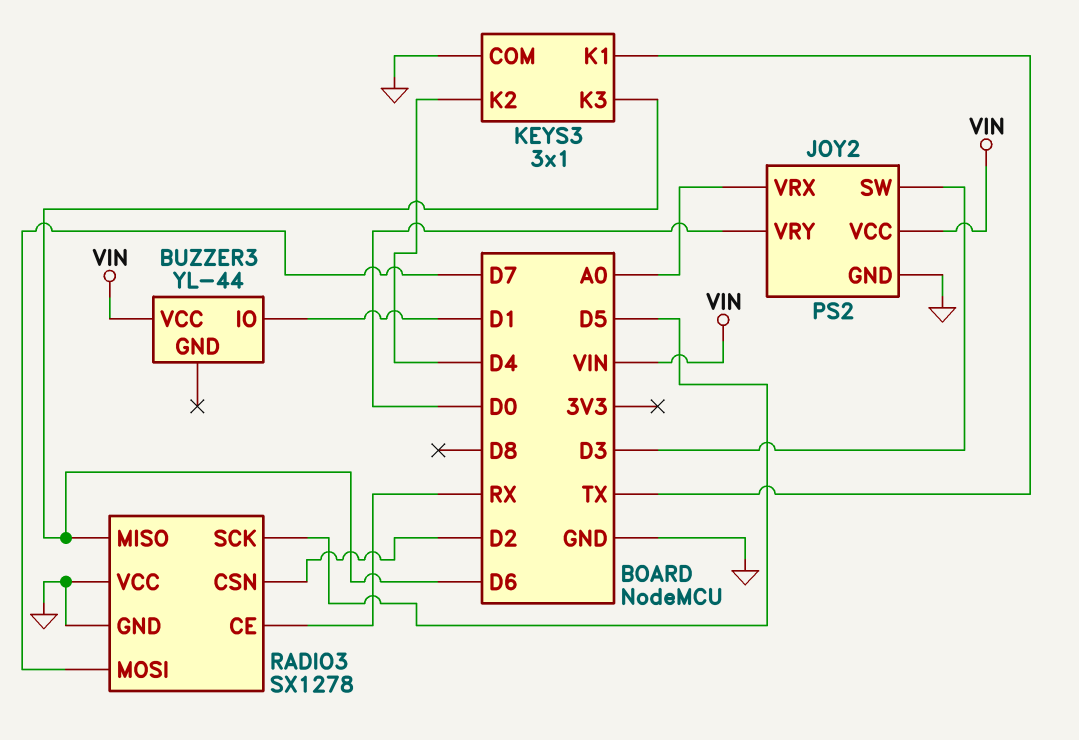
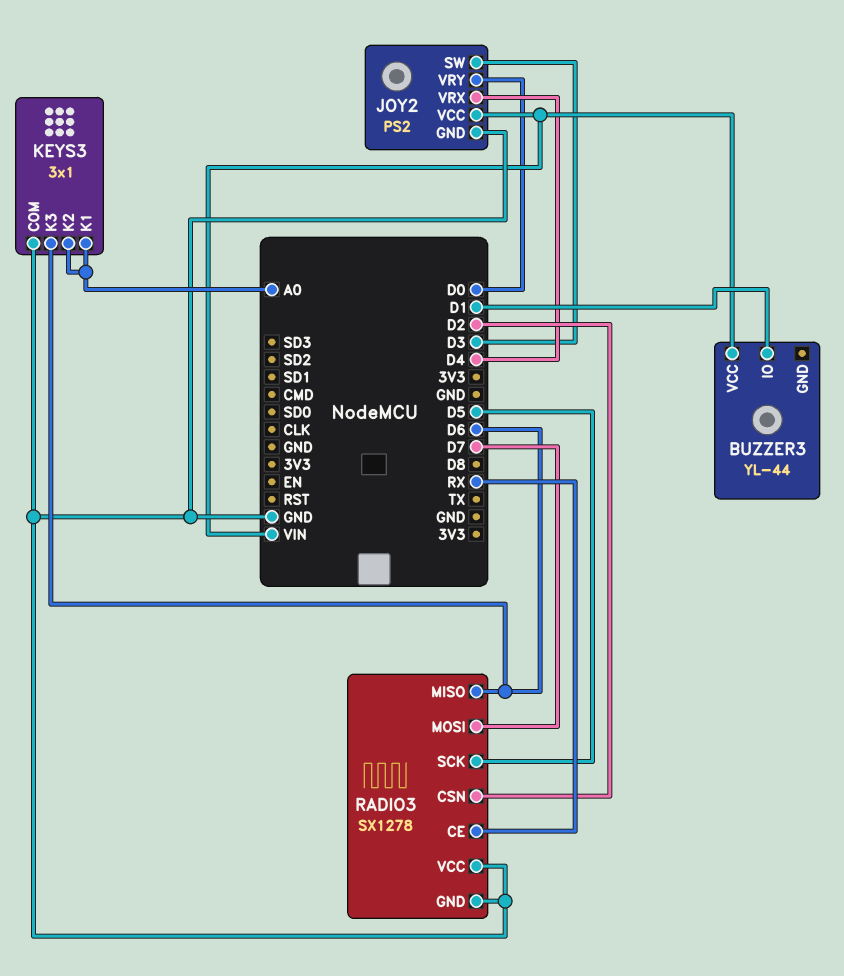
JOY2 pin VRX: A0 -> D4
KEYS3 pin K1: TX -> A0
KEYS3 pin K2: D4 -> A0

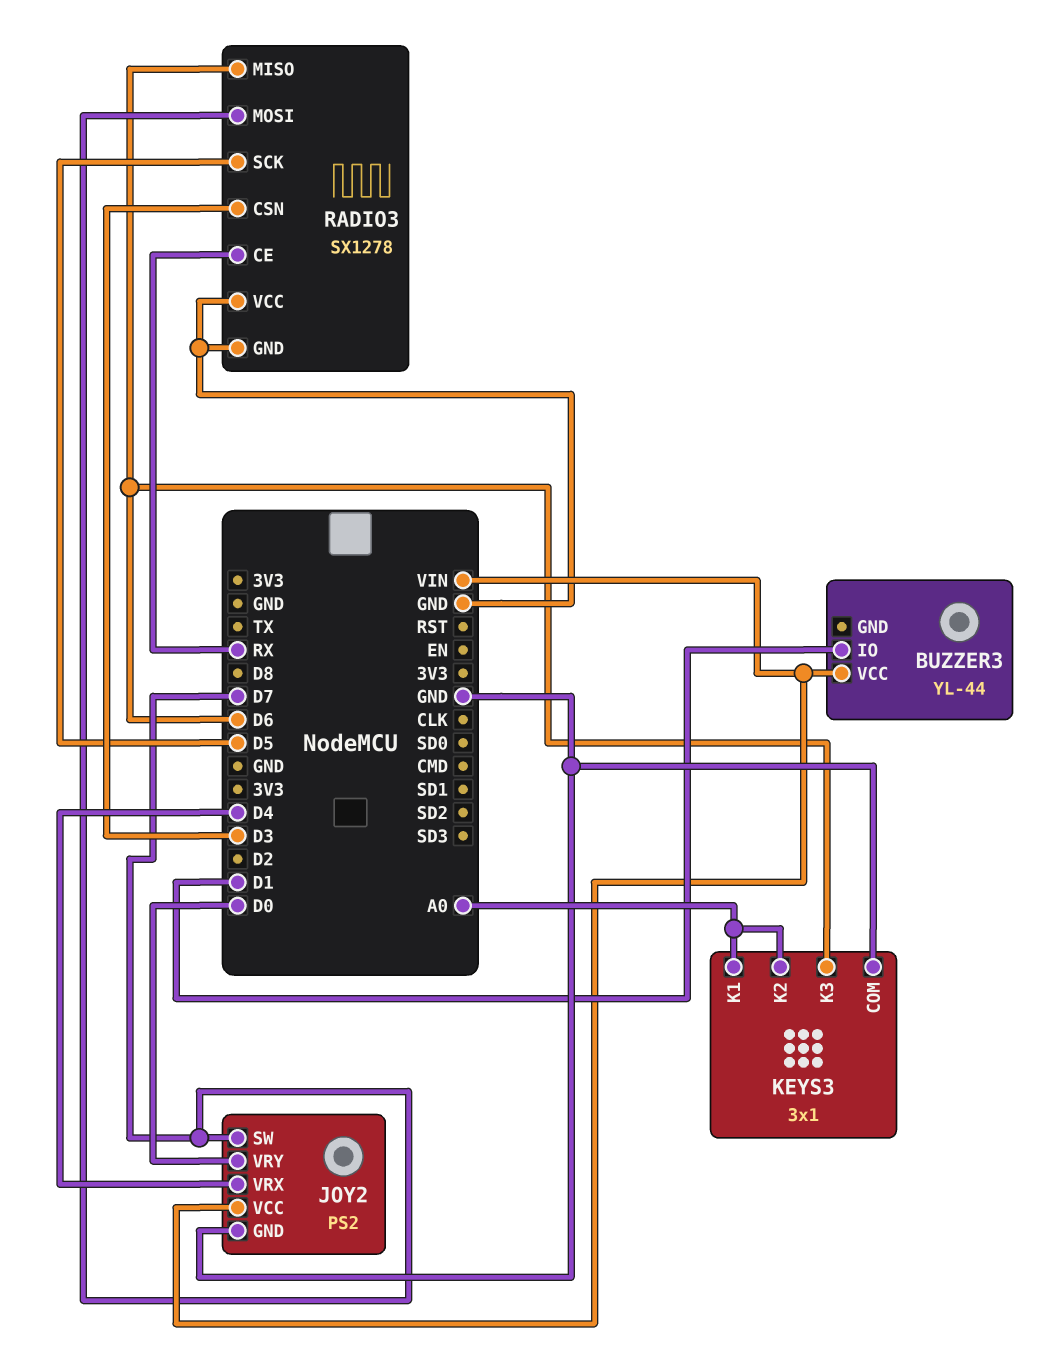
JOY2 pin SW: D3 -> D7
RADIO3 pin CSN: D2 -> D3

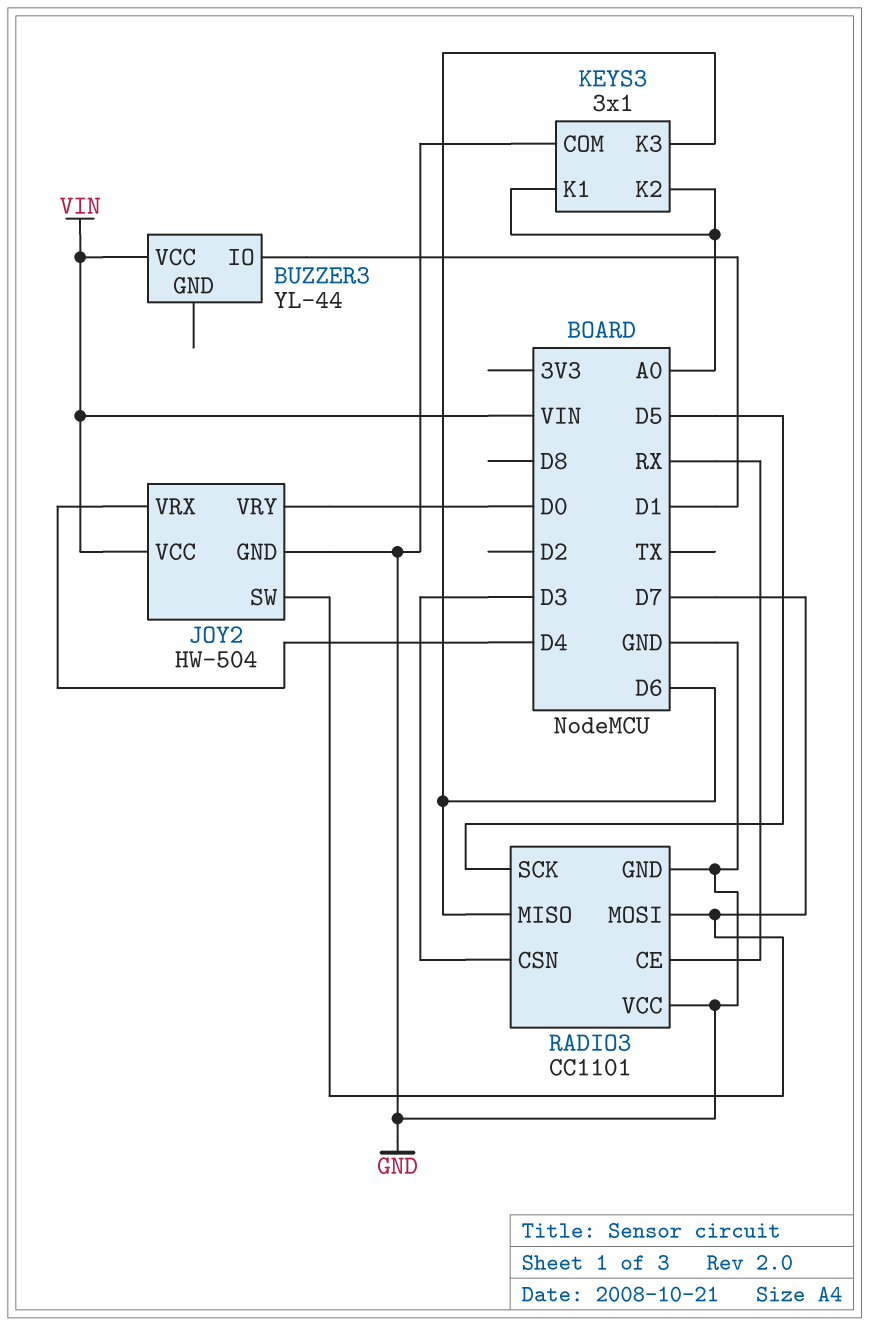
JOY2: PS2 -> HW-504
RADIO3: SX1278 -> CC1101

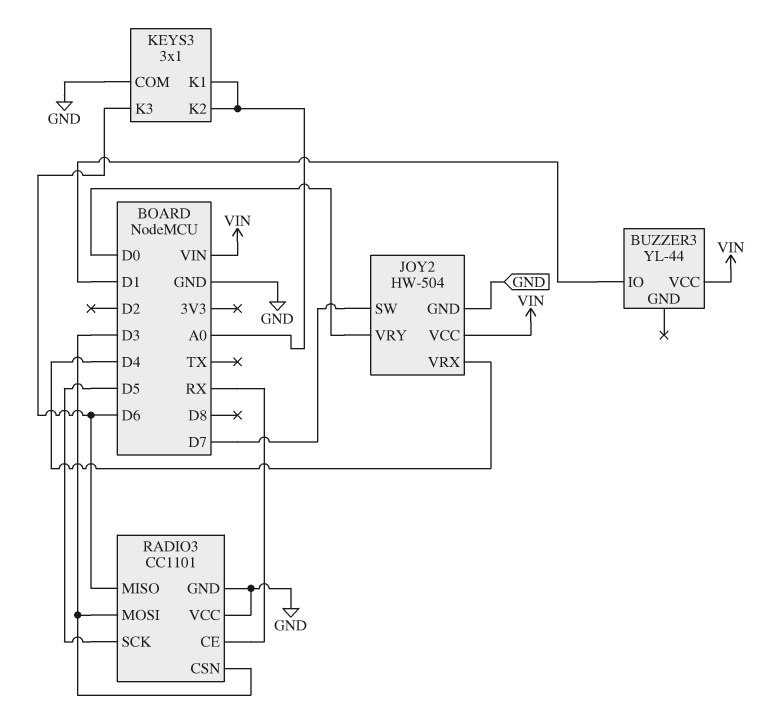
RADIO3 pin MOSI: D7 -> D3

